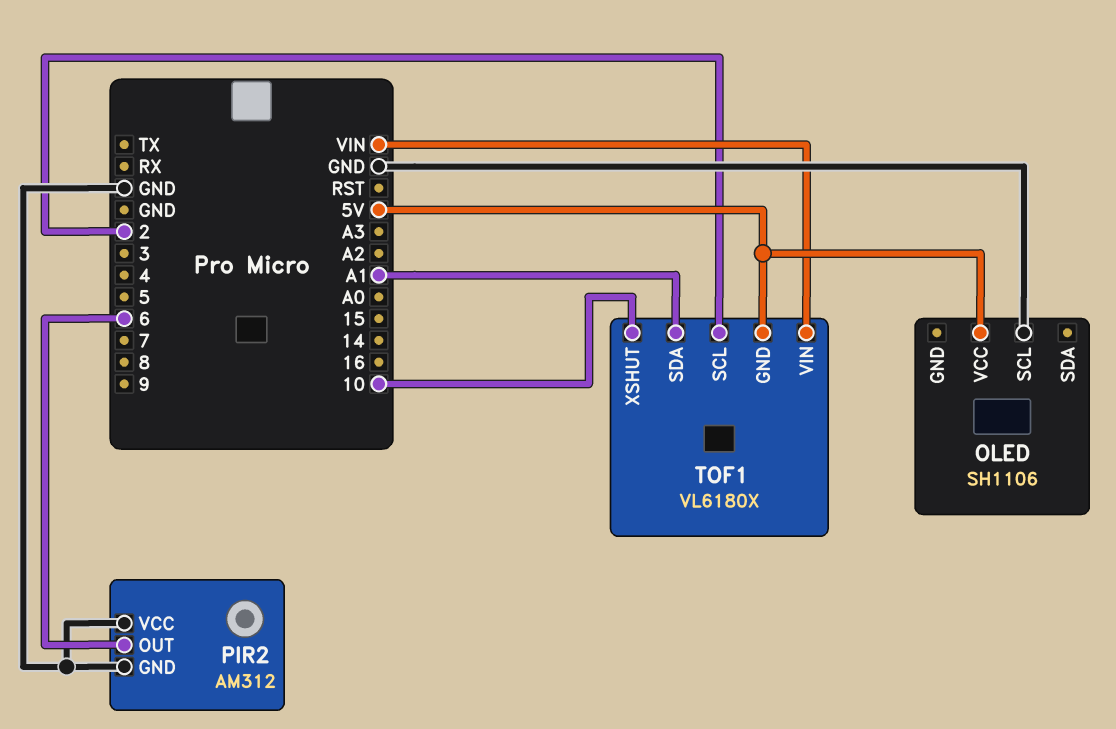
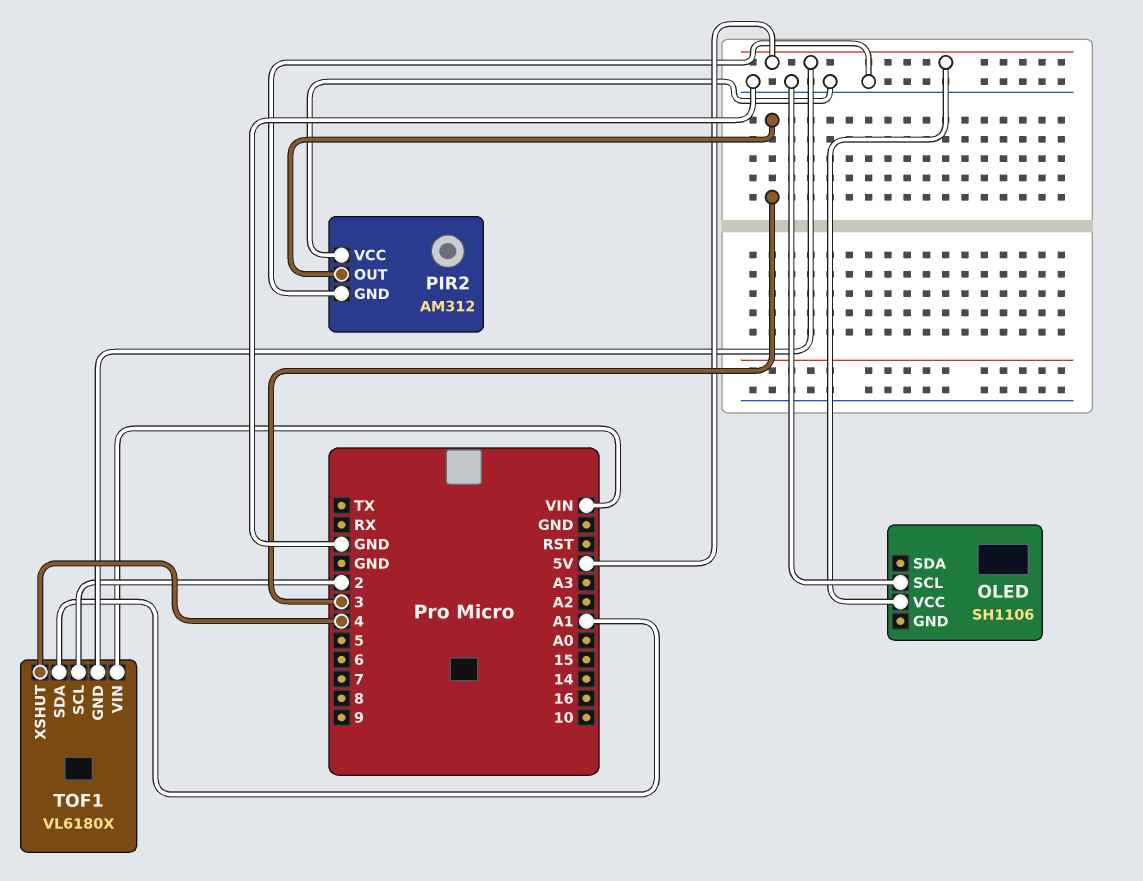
PIR2 pin OUT: 6 -> 3
TOF1 pin XSHUT: 10 -> 4

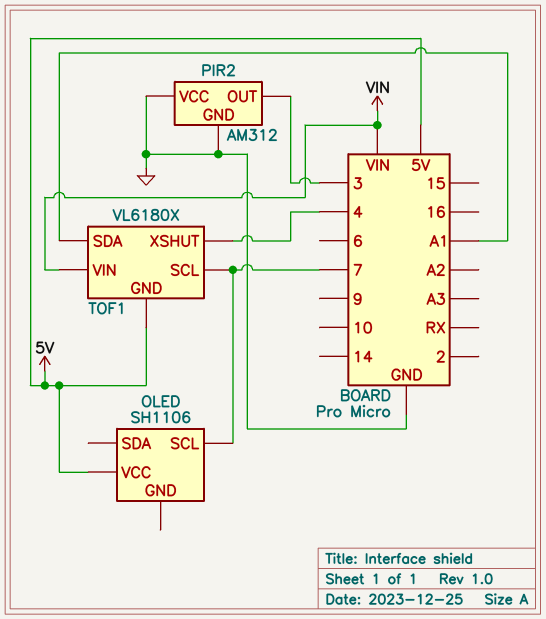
OLED pin SCL: GND -> 7
TOF1 pin SCL: 2 -> 7

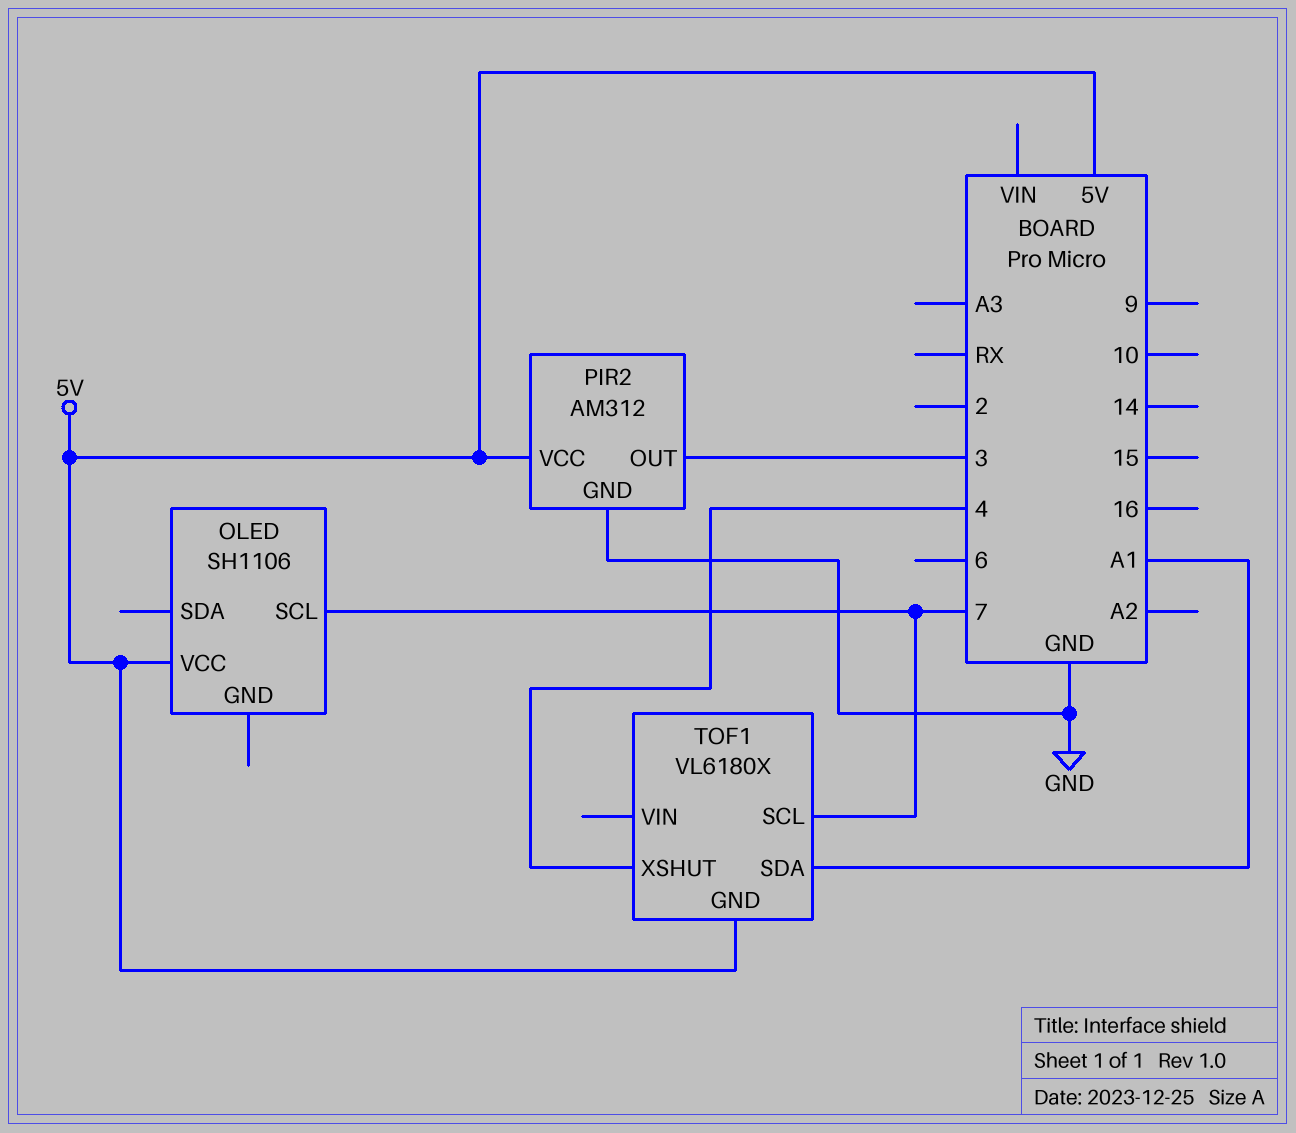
PIR2 pin VCC: GND -> 5V
TOF1 pin VIN: VIN -> none

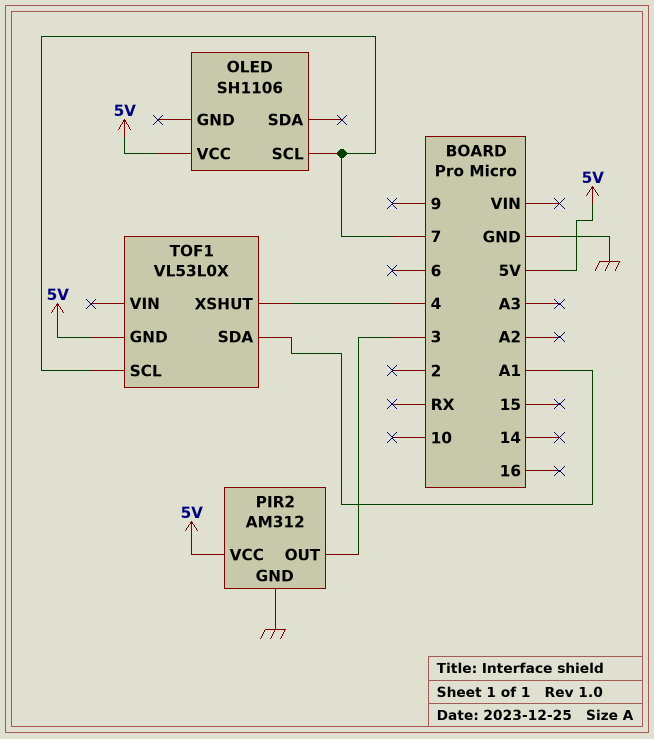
TOF1: VL6180X -> VL53L0X

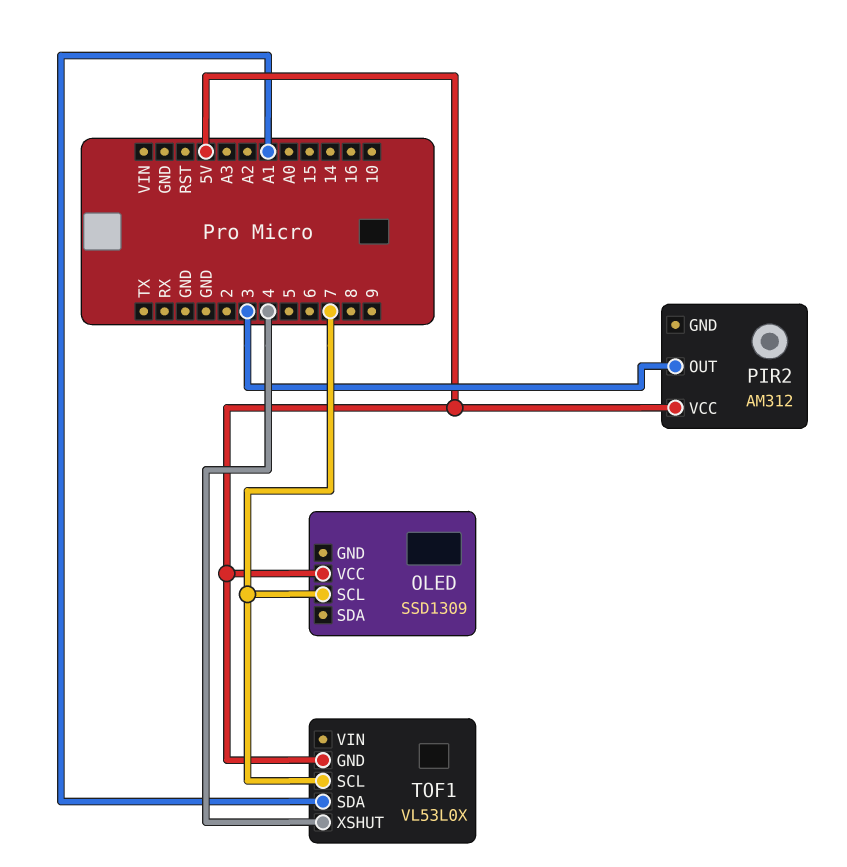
OLED: SH1106 -> SSD1309
PIR2 pin GND: GND -> none

